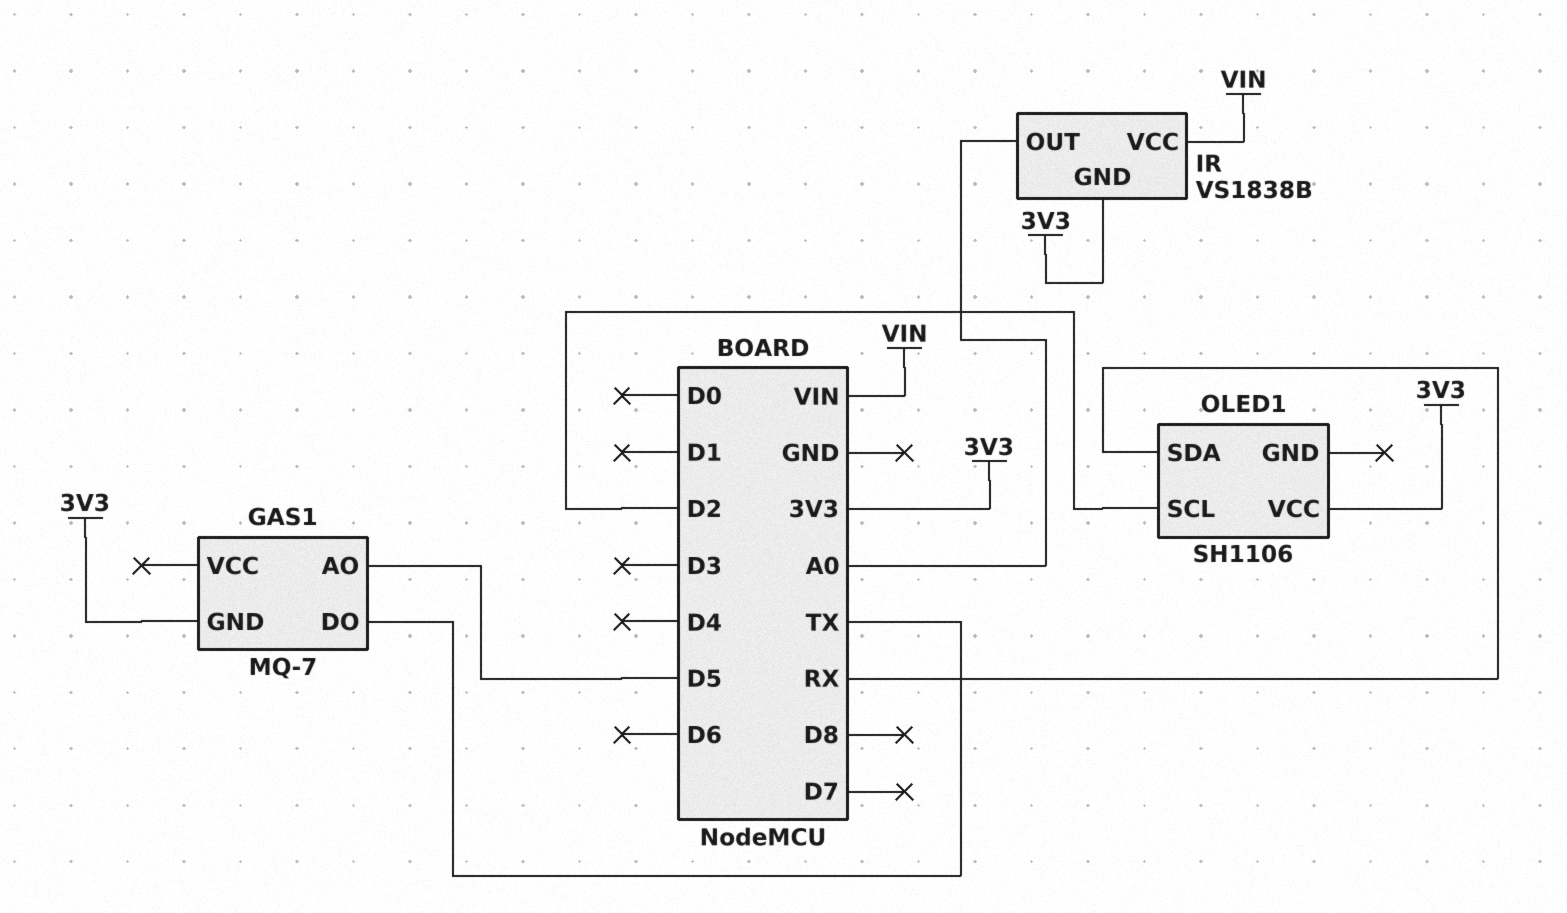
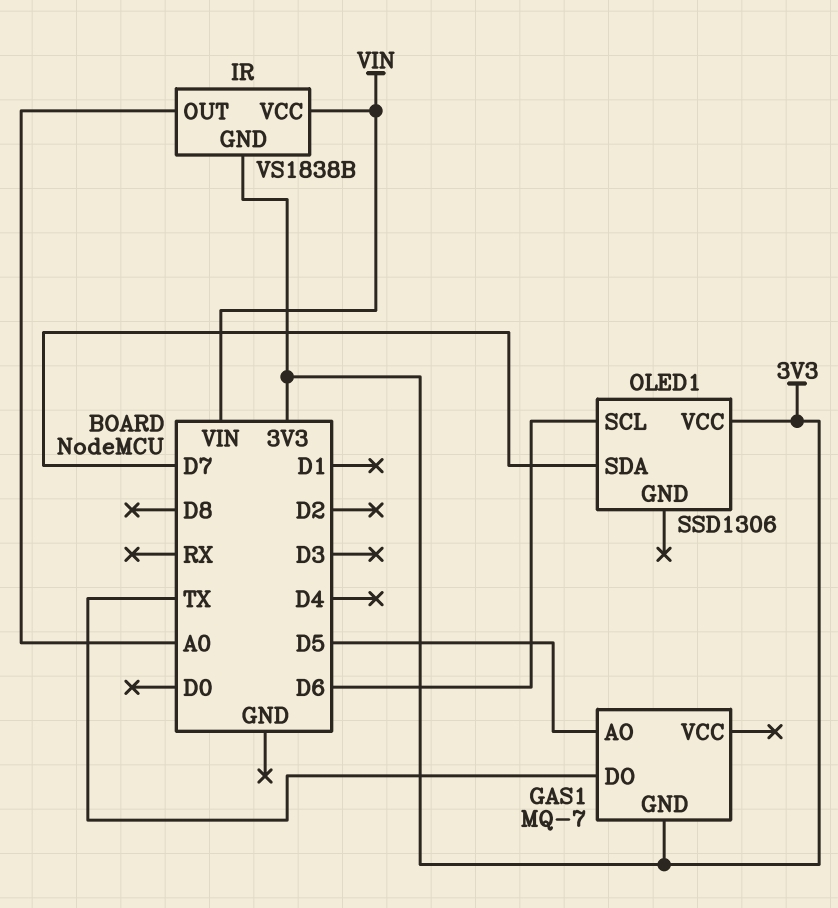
OLED1: SH1106 -> SSD1306
OLED1 pin SCL: D2 -> D6
OLED1 pin SDA: RX -> D7

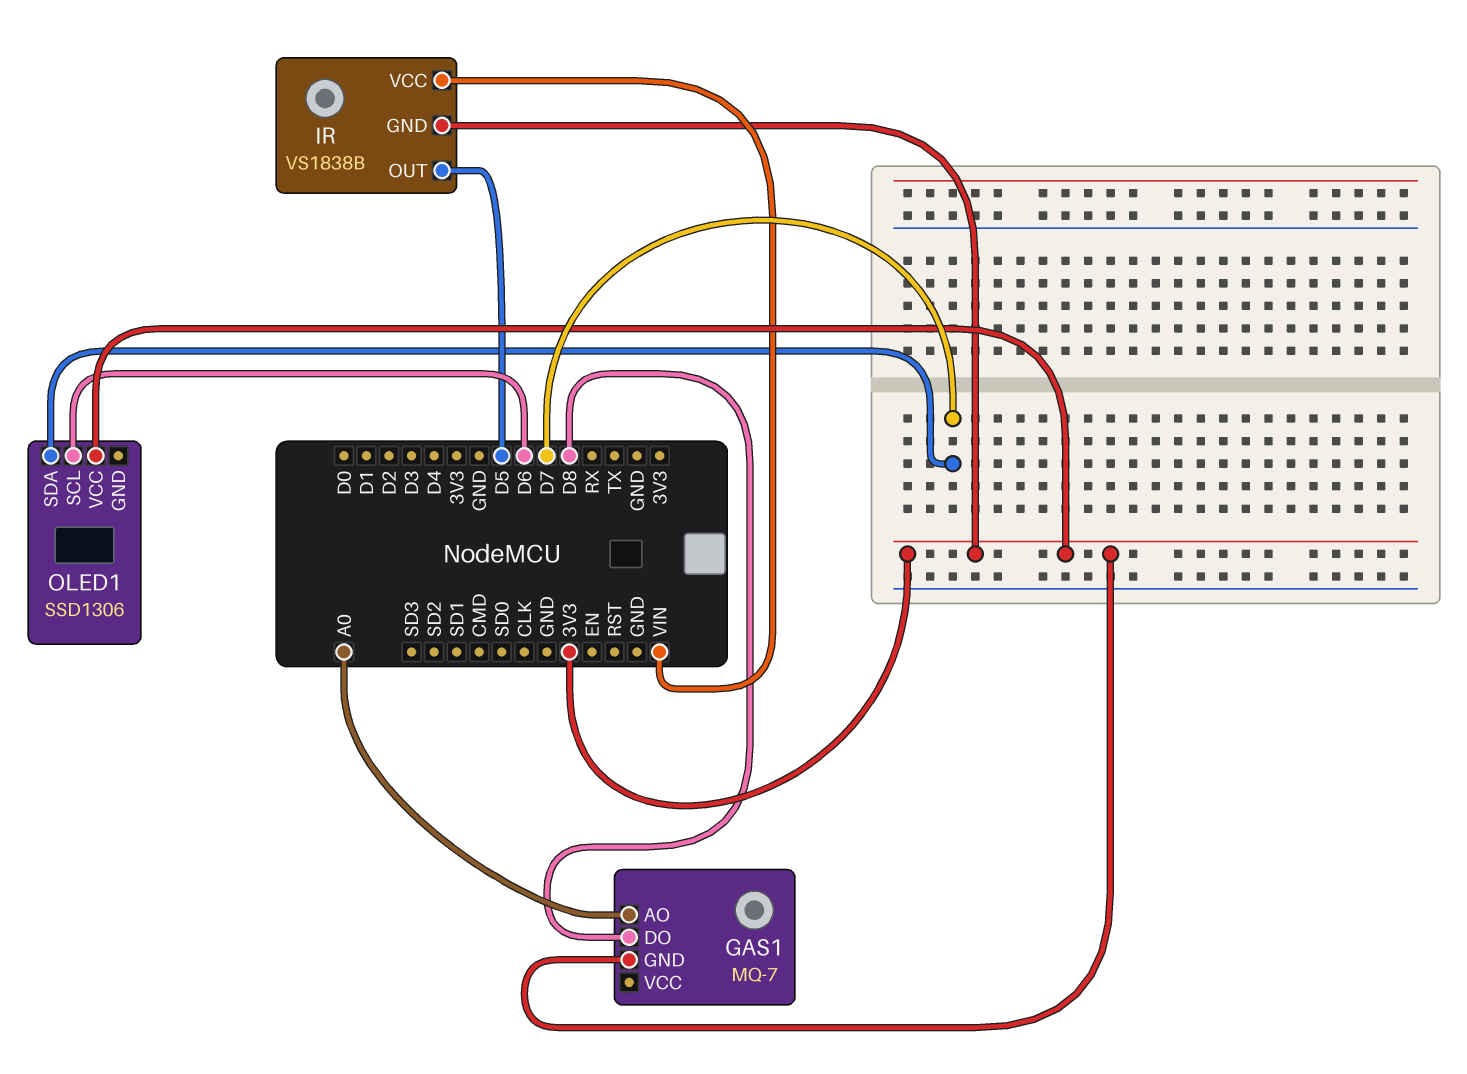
GAS1 pin AO: D5 -> A0
GAS1 pin DO: TX -> D8
IR pin OUT: A0 -> D5

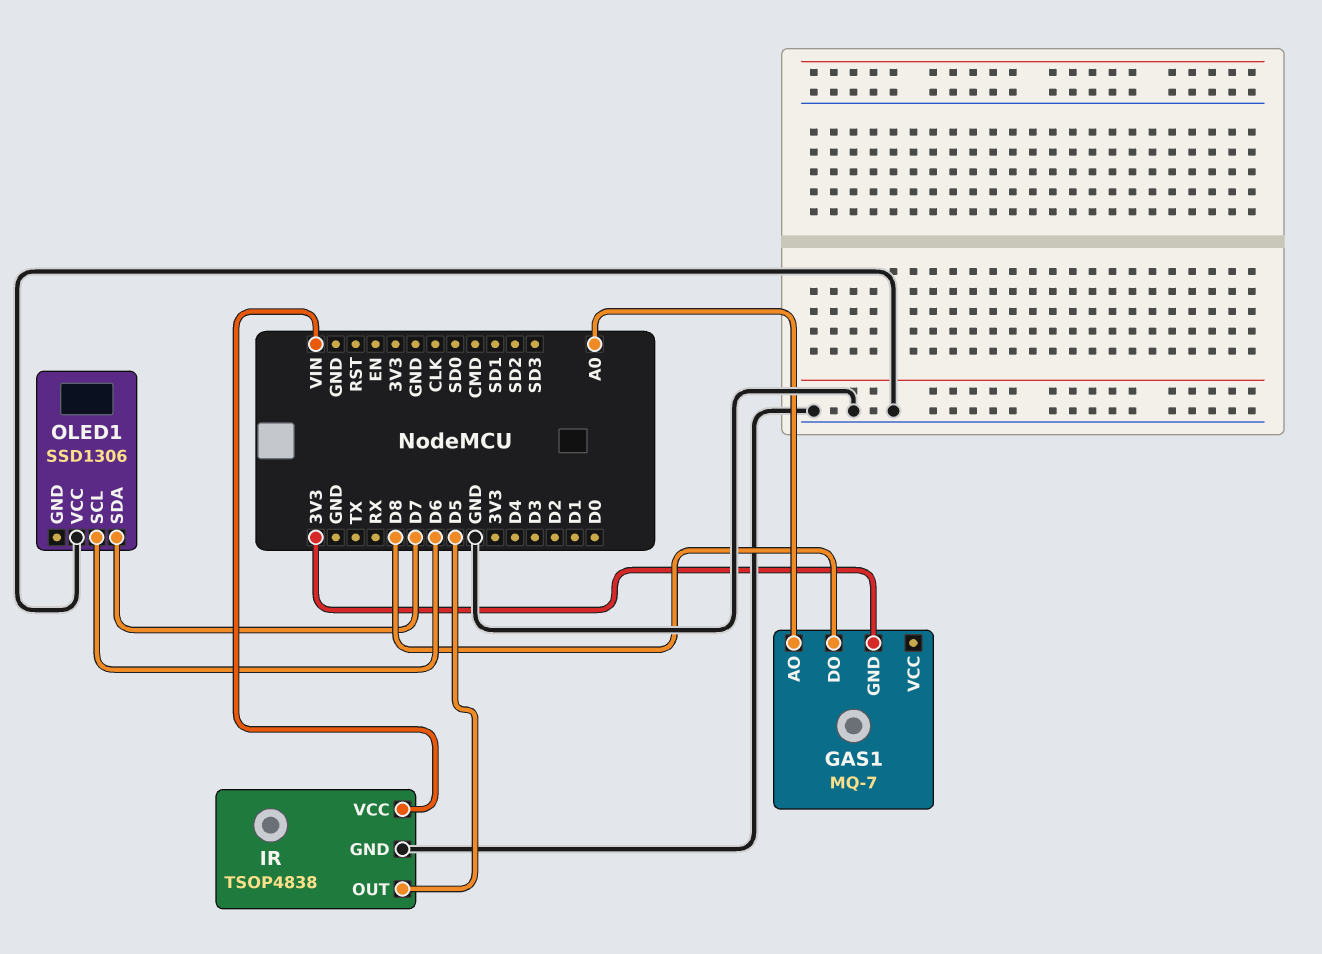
IR: VS1838B -> TSOP4838
IR pin GND: 3V3 -> GND
OLED1 pin VCC: 3V3 -> GND

